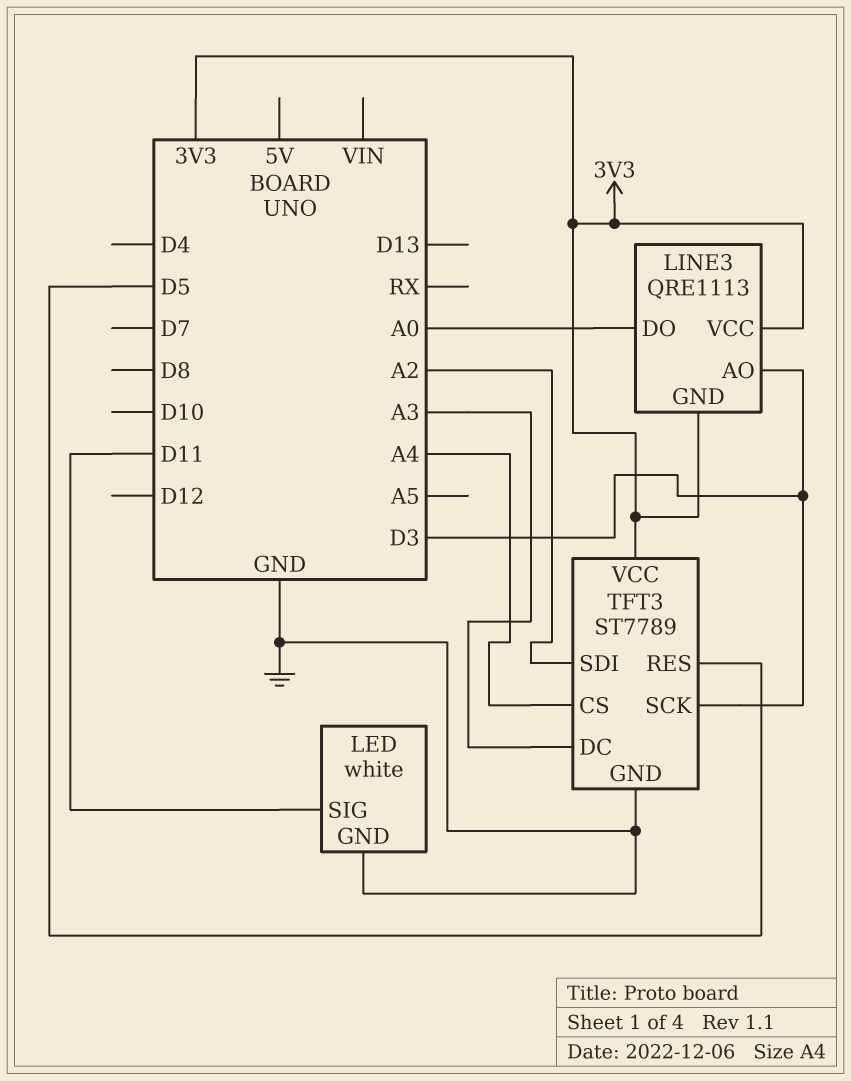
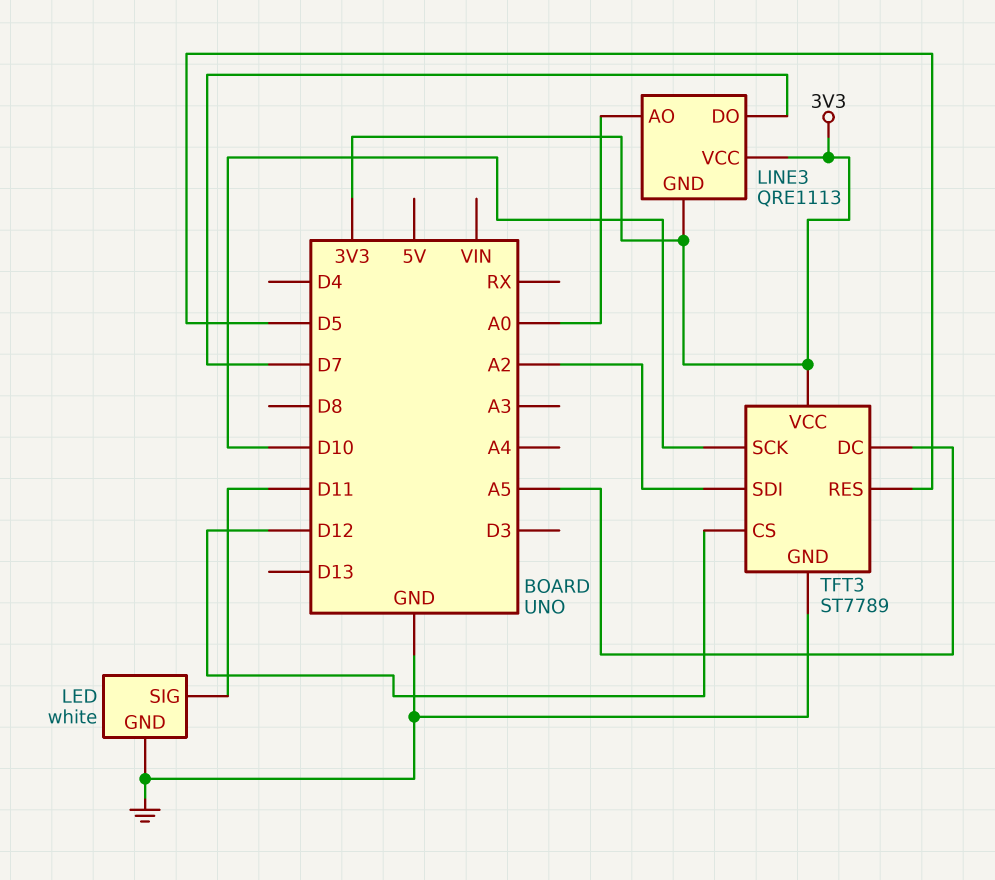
LINE3 pin AO: D3 -> A0
LINE3 pin DO: A0 -> D7
TFT3 pin CS: A4 -> D12
TFT3 pin DC: A3 -> A5
TFT3 pin SCK: D3 -> D10

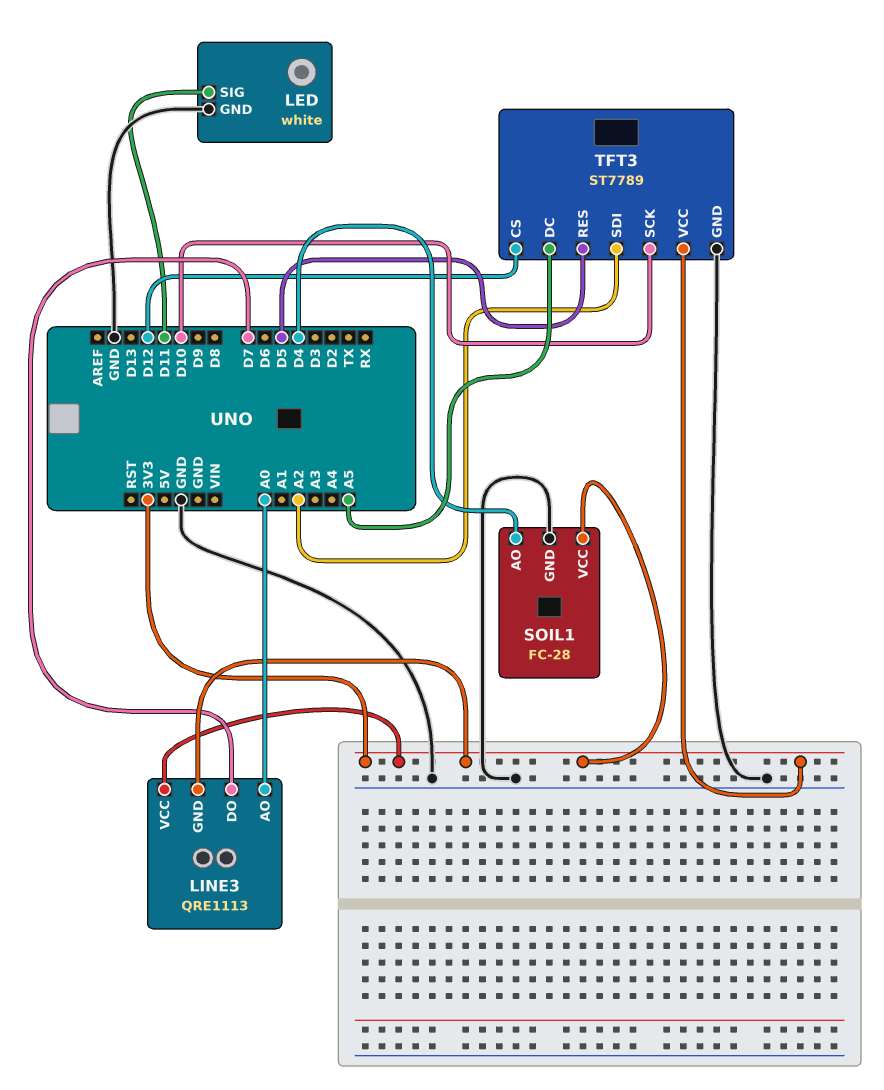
SOIL1: none -> FC-28
SOIL1 pin AO: none -> D4
SOIL1 pin GND: none -> GND
SOIL1 pin VCC: none -> 3V3

